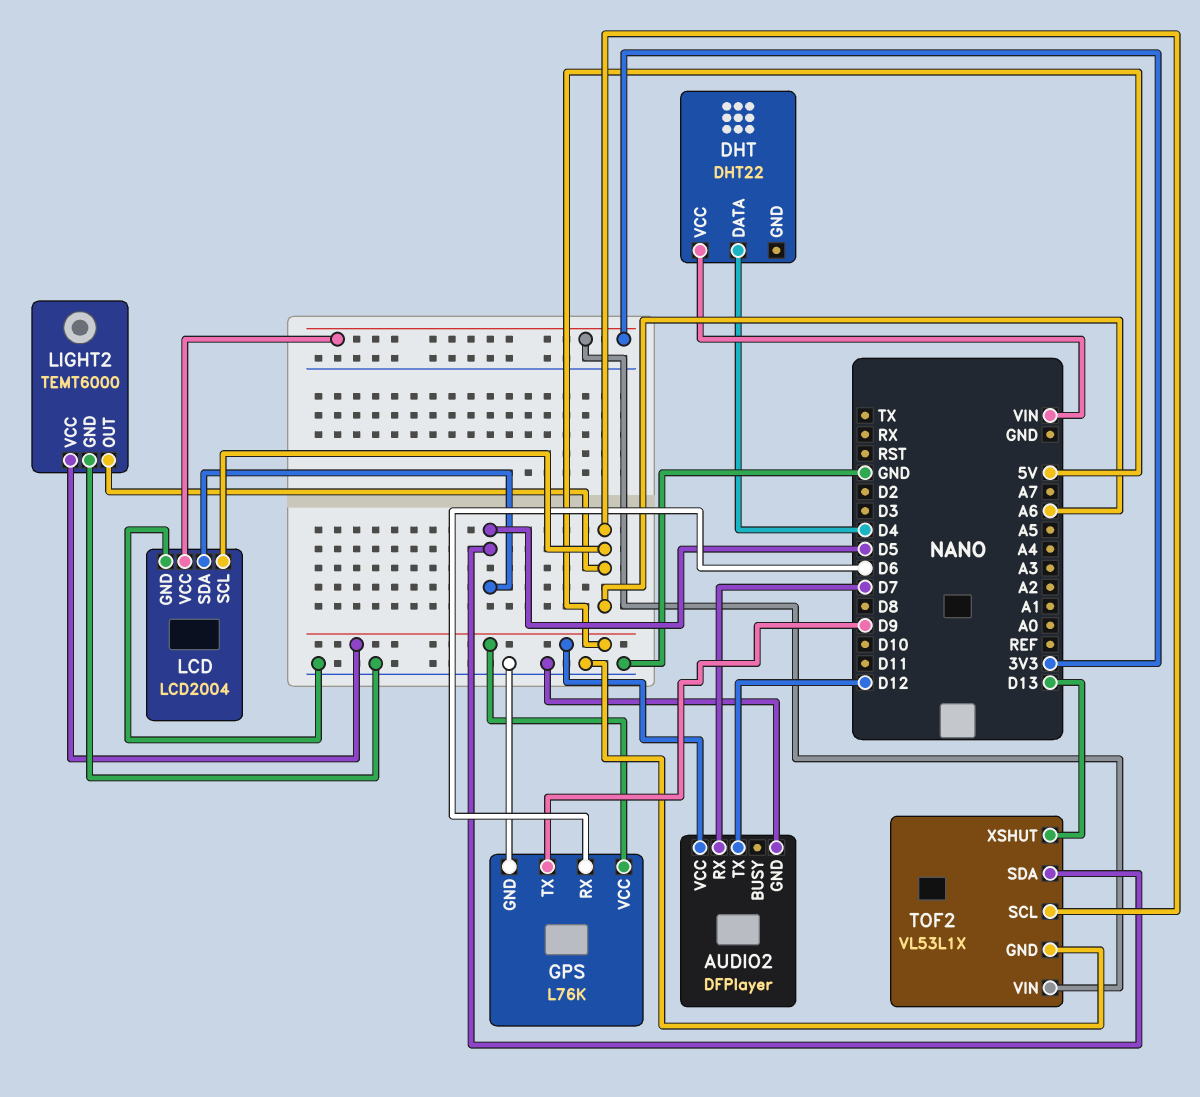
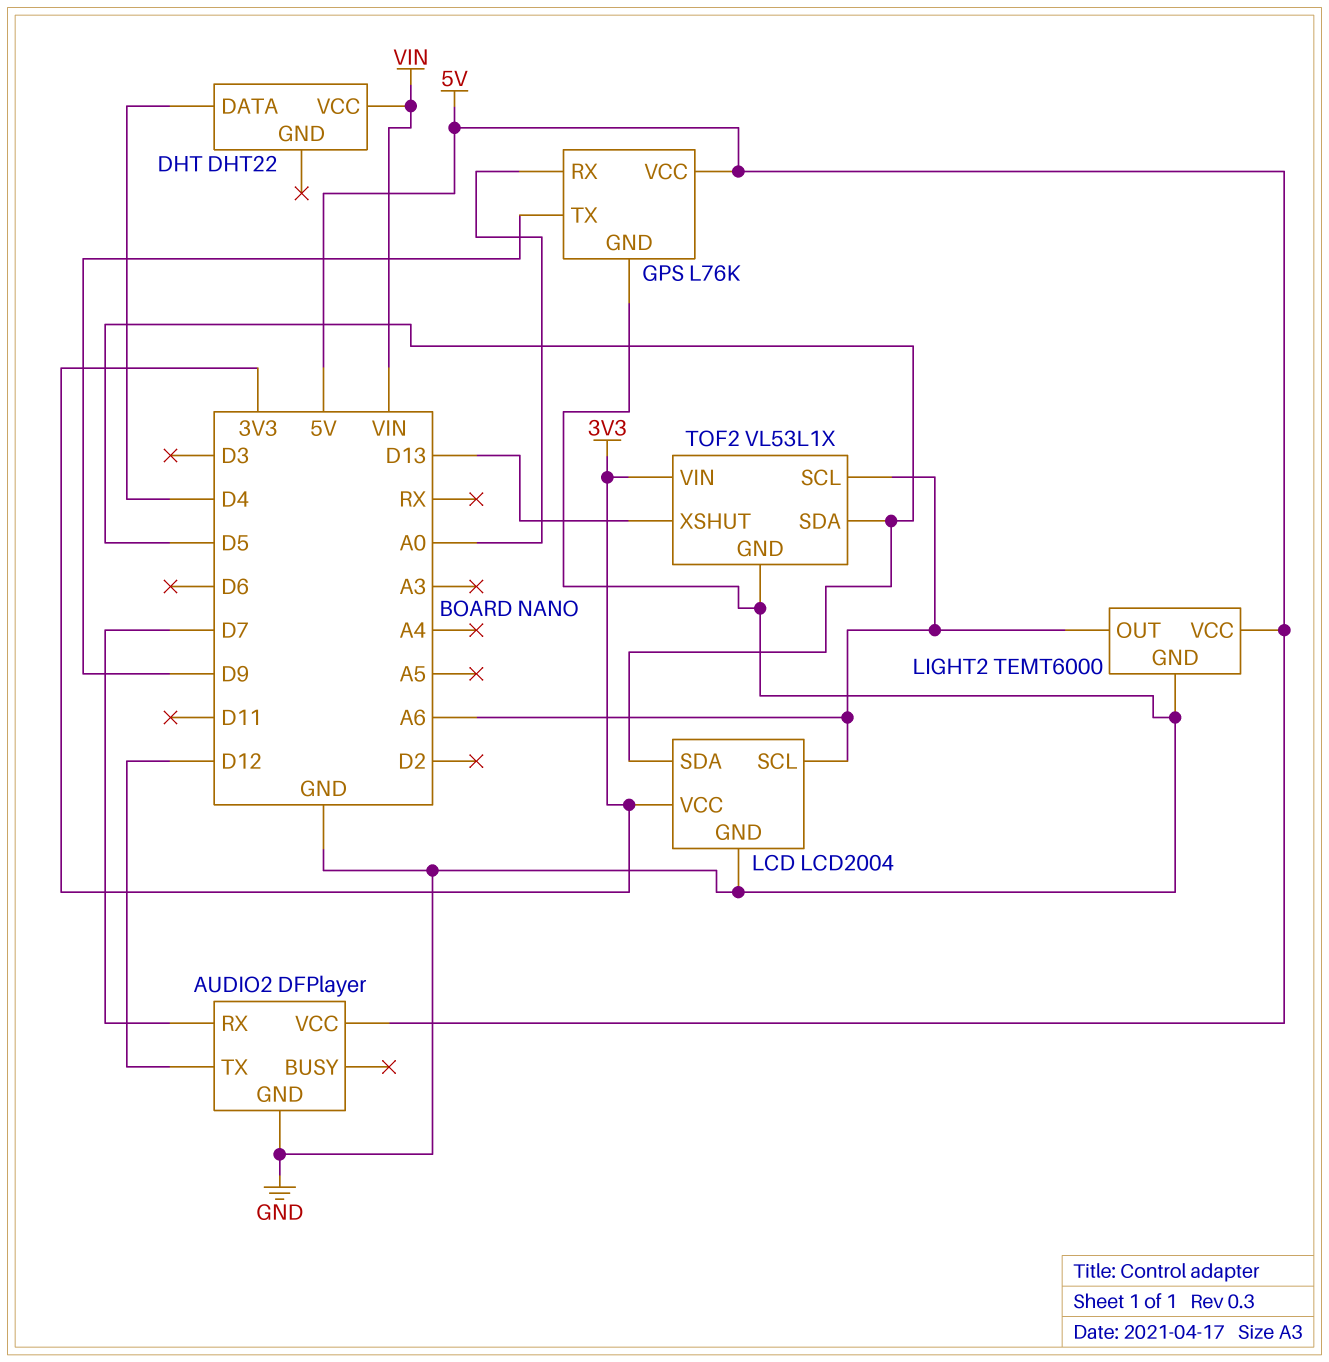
GPS pin RX: D6 -> A0

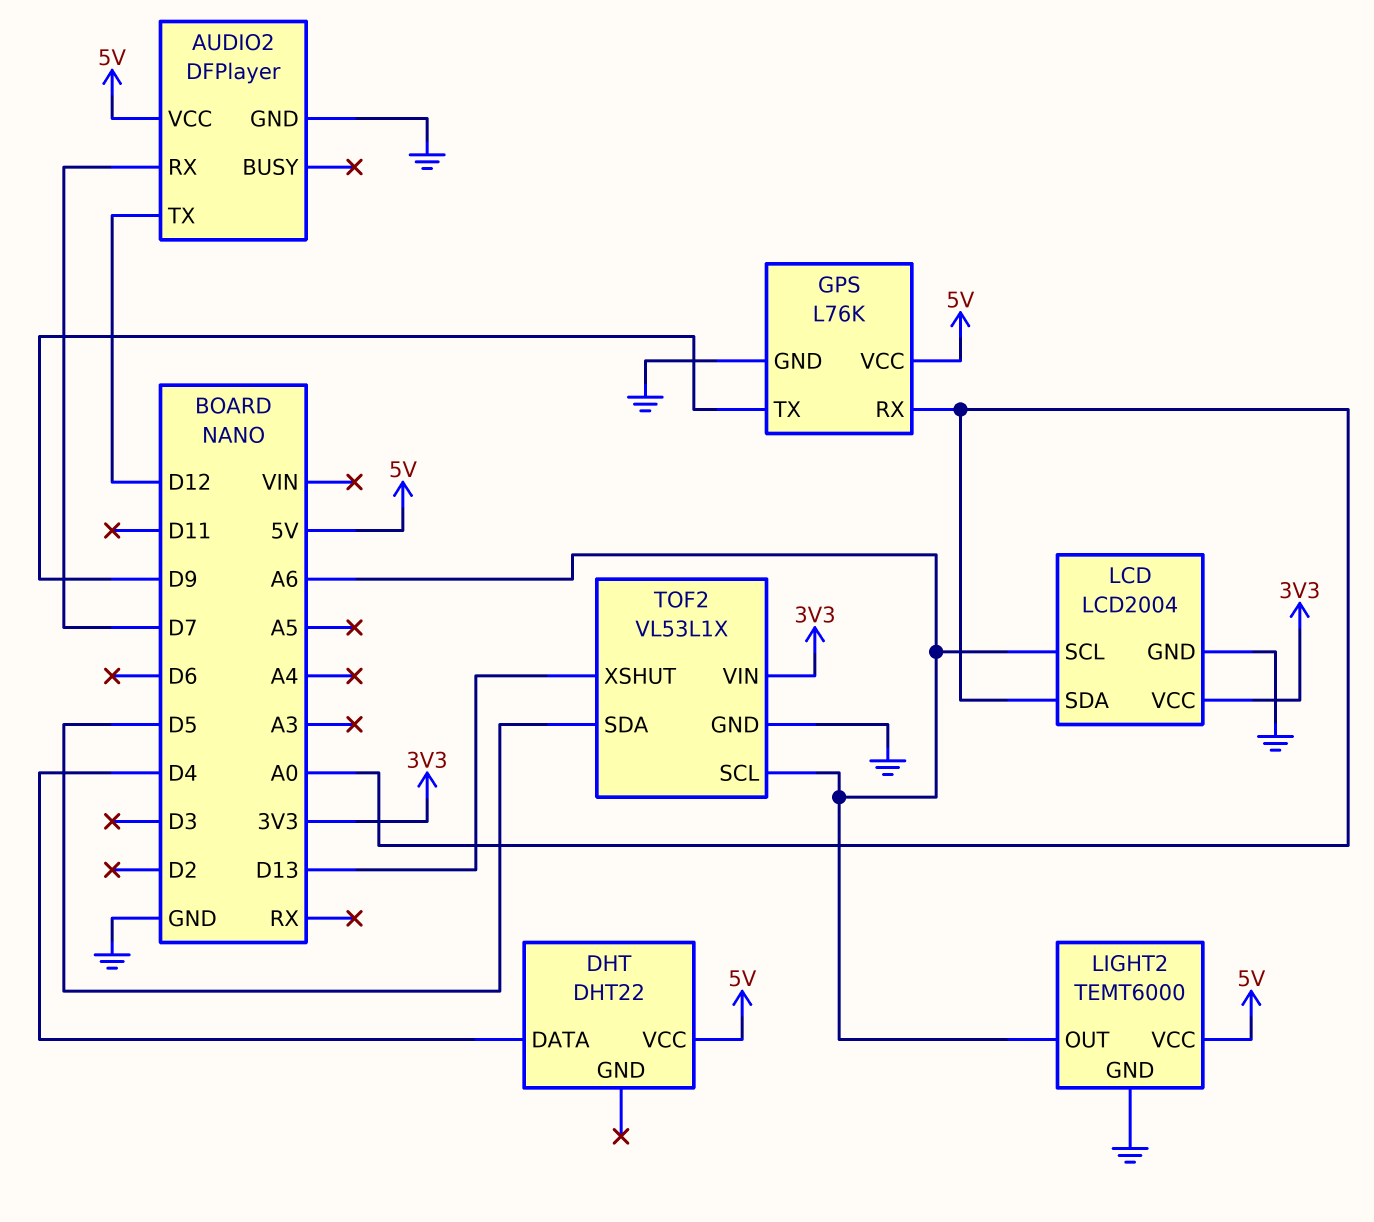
DHT pin VCC: VIN -> 5V
LCD pin SDA: D5 -> A0

